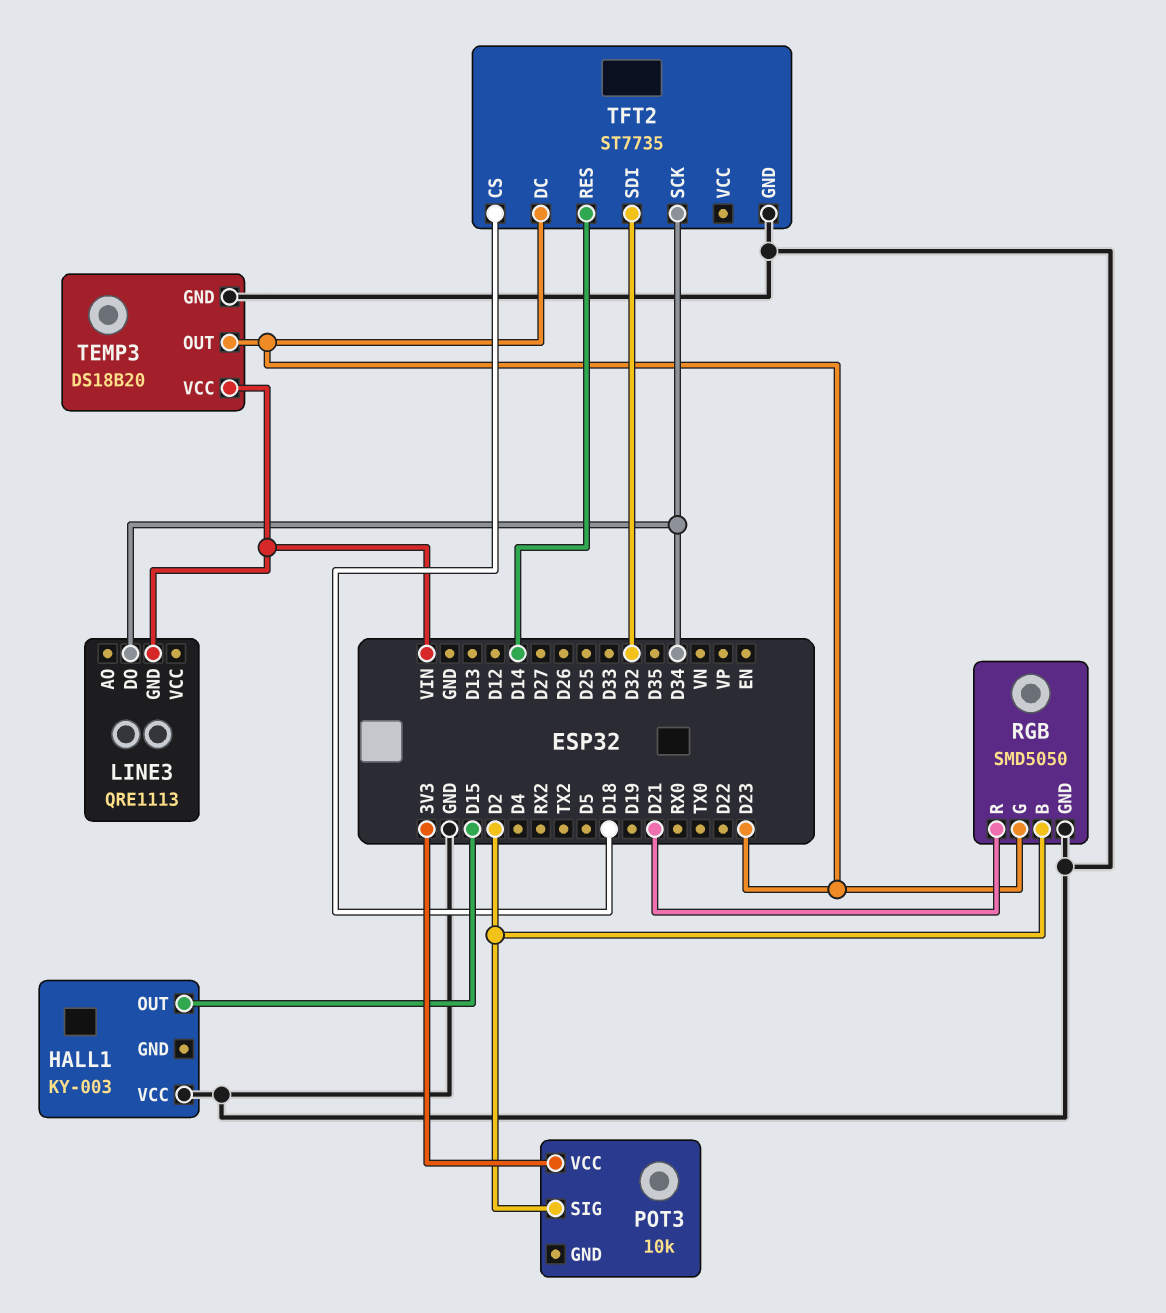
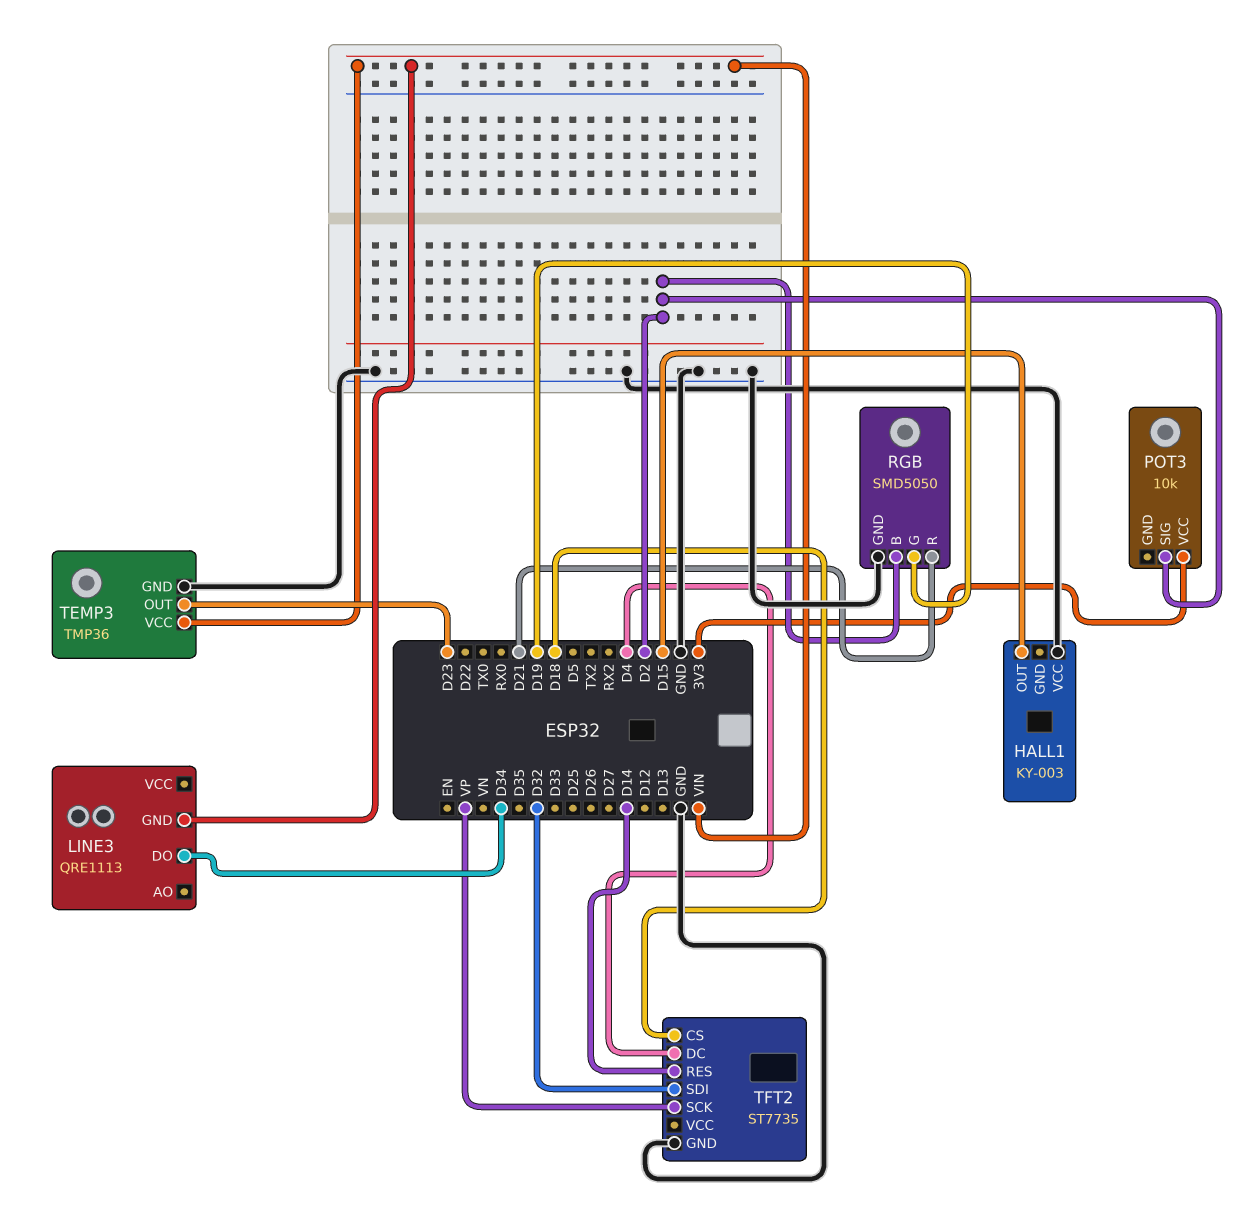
RGB pin G: D23 -> D19
TEMP3: DS18B20 -> TMP36
TFT2 pin DC: D23 -> D4
TFT2 pin SCK: D34 -> VP

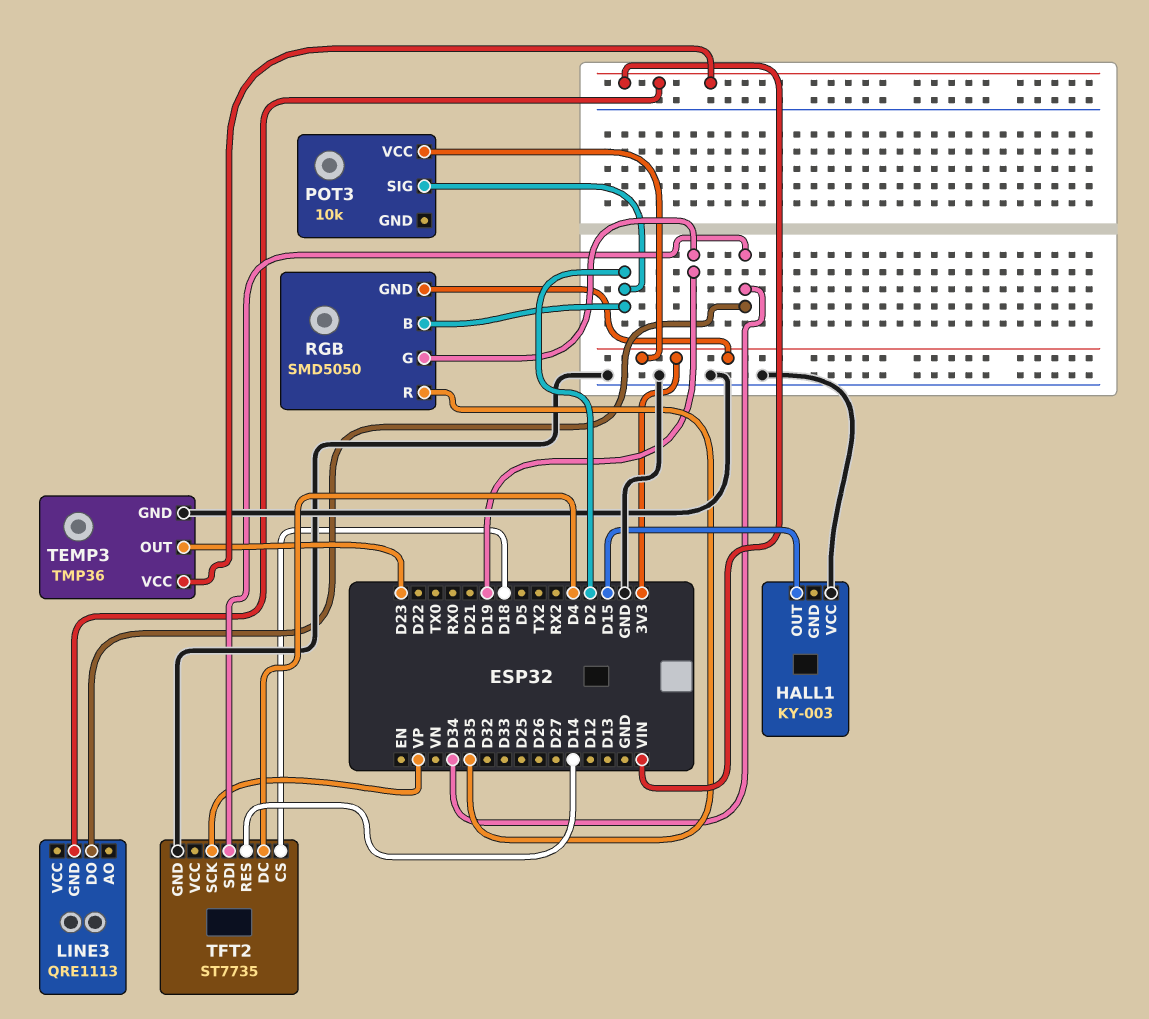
RGB pin GND: GND -> 3V3
RGB pin R: D21 -> D35
TFT2 pin SDI: D32 -> D34

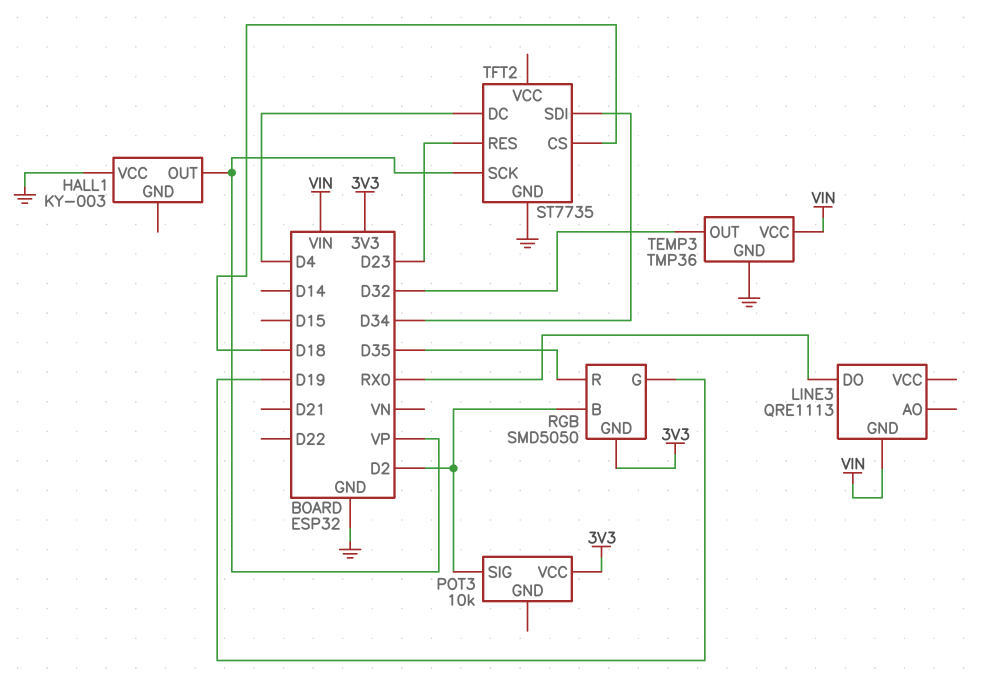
HALL1 pin OUT: D15 -> VP
LINE3 pin DO: D34 -> RX0
TEMP3 pin OUT: D23 -> D32
TFT2 pin RES: D14 -> D23

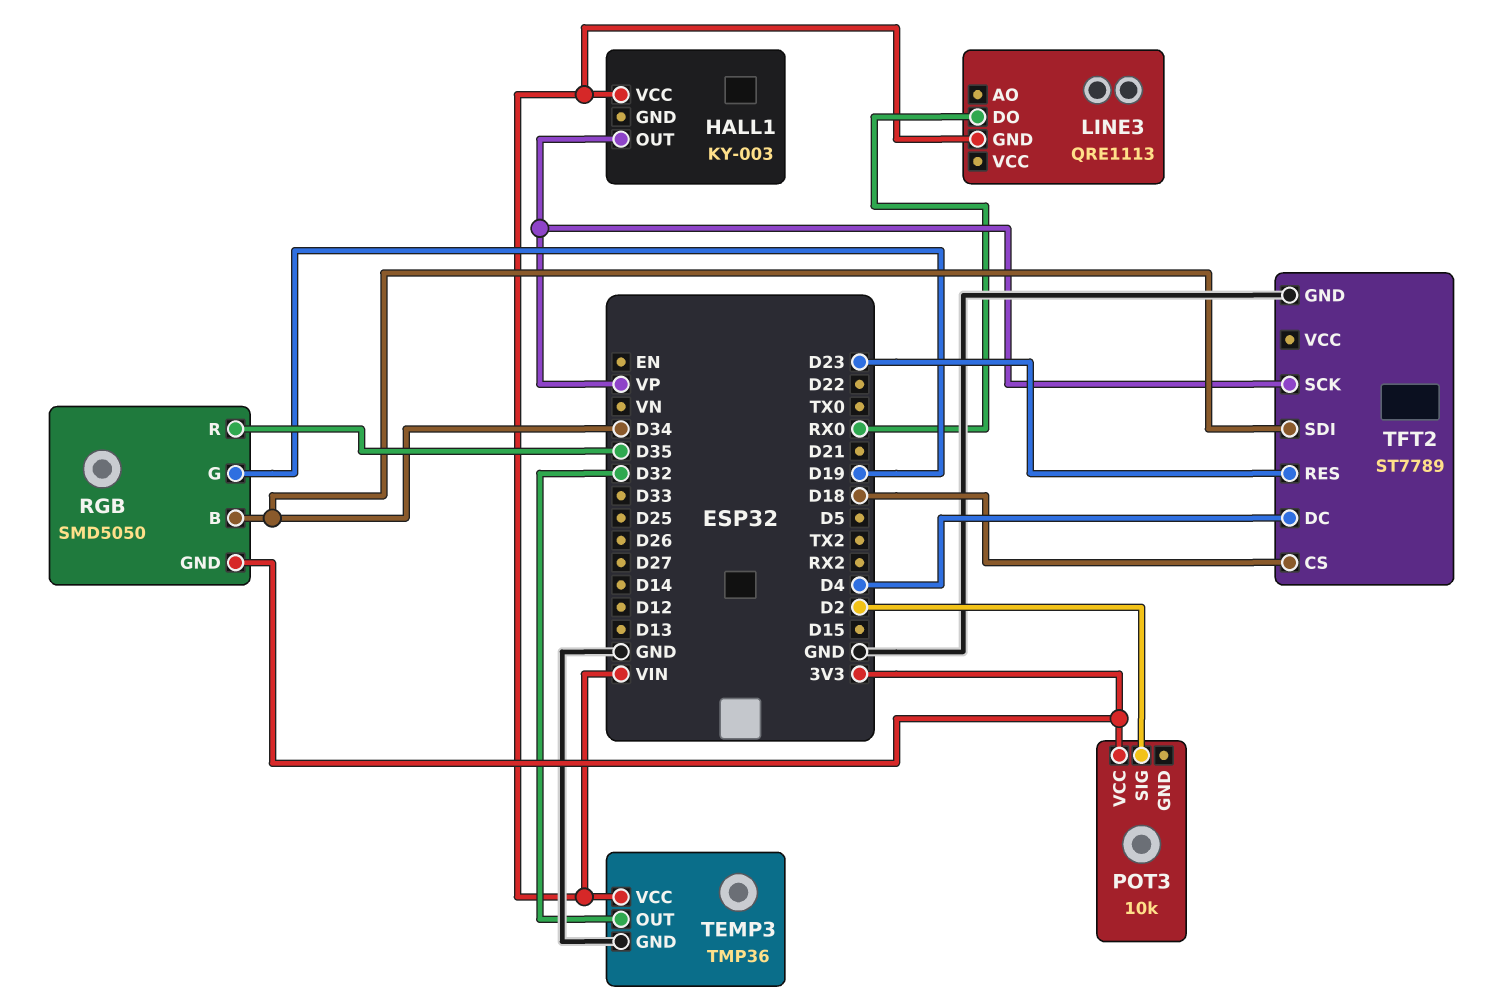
HALL1 pin VCC: GND -> VIN
RGB pin B: D2 -> D34
TFT2: ST7735 -> ST7789

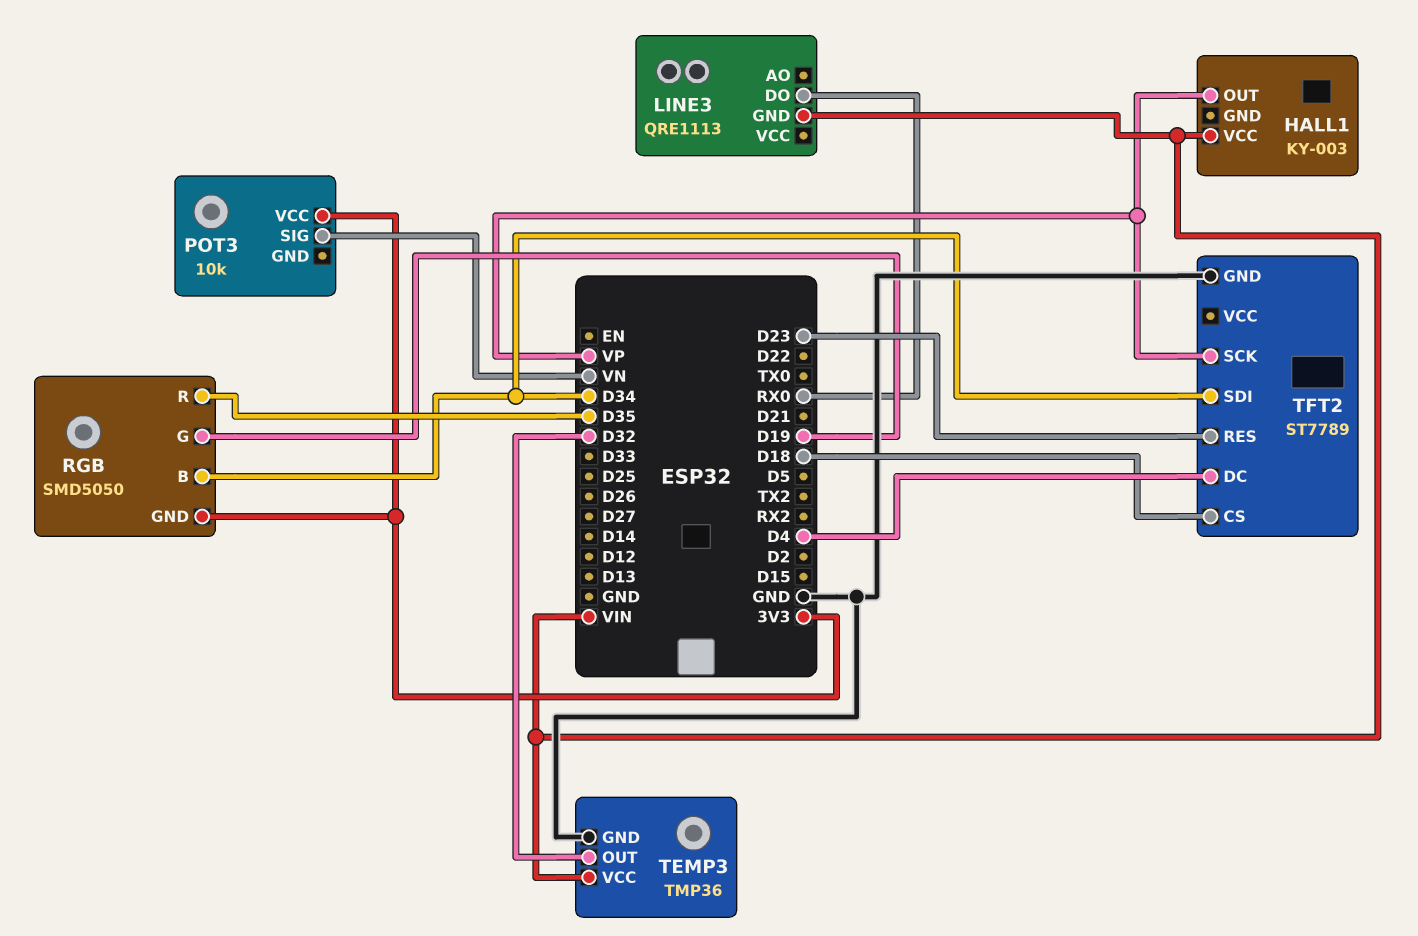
POT3 pin SIG: D2 -> VN

